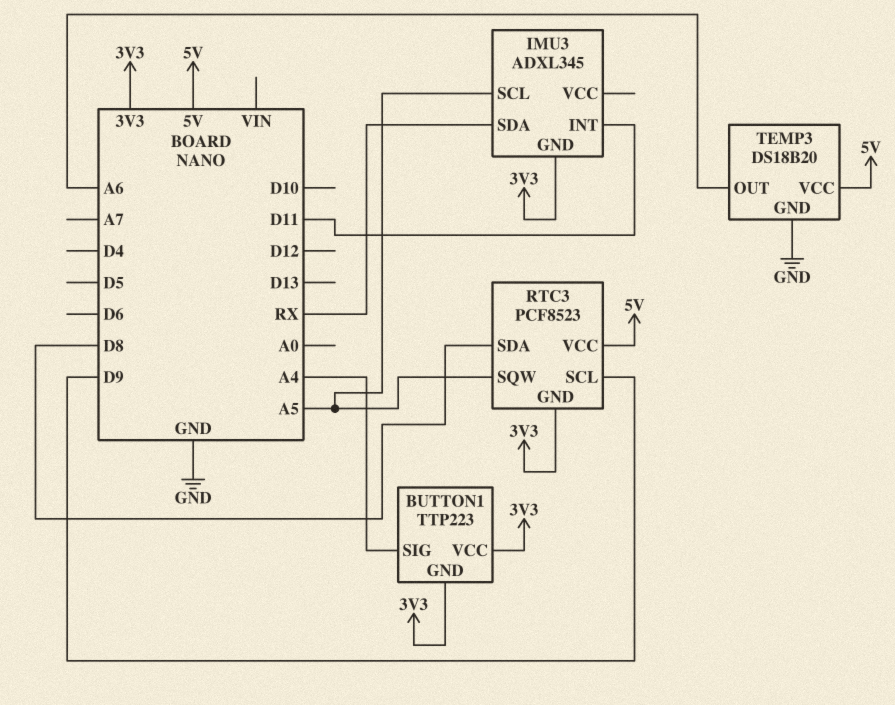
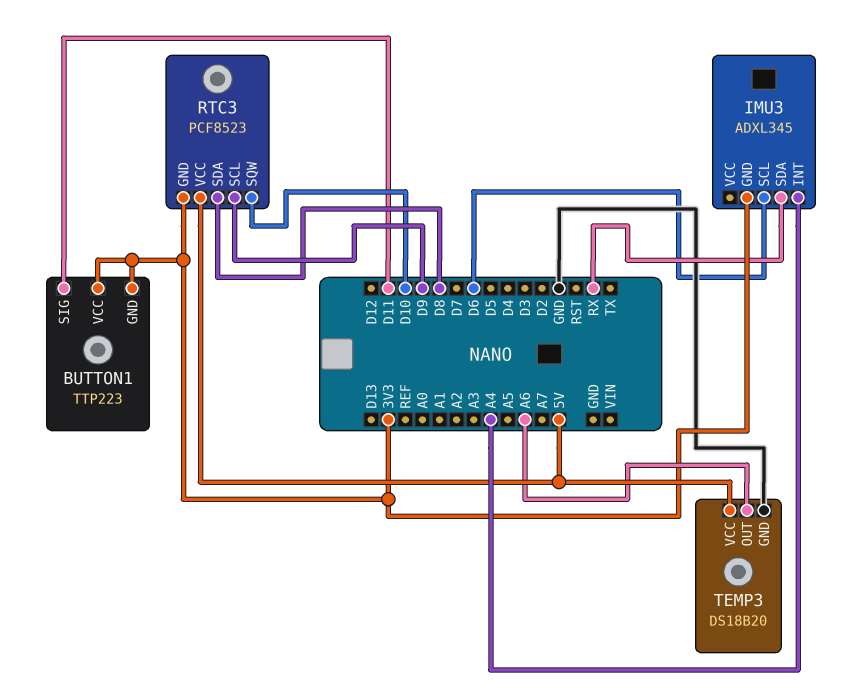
BUTTON1 pin SIG: A4 -> D11
IMU3 pin INT: D11 -> A4
IMU3 pin SCL: A5 -> D6
RTC3 pin SQW: A5 -> D10

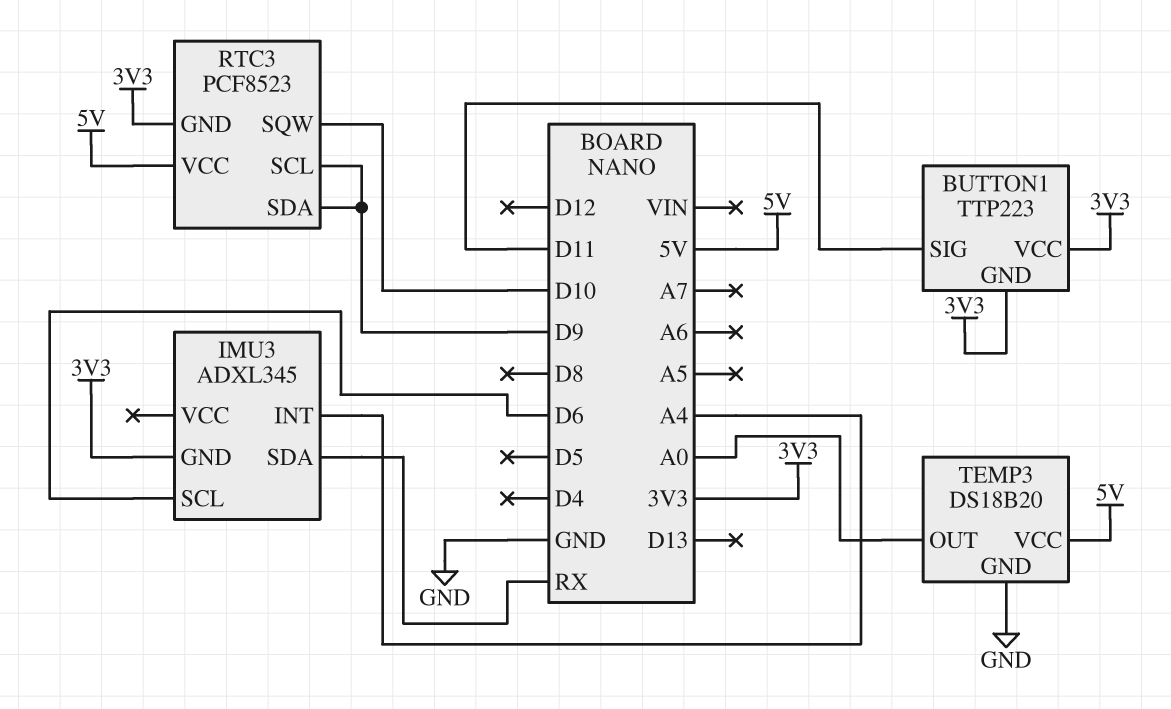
RTC3 pin SDA: D8 -> D9
TEMP3 pin OUT: A6 -> A0

